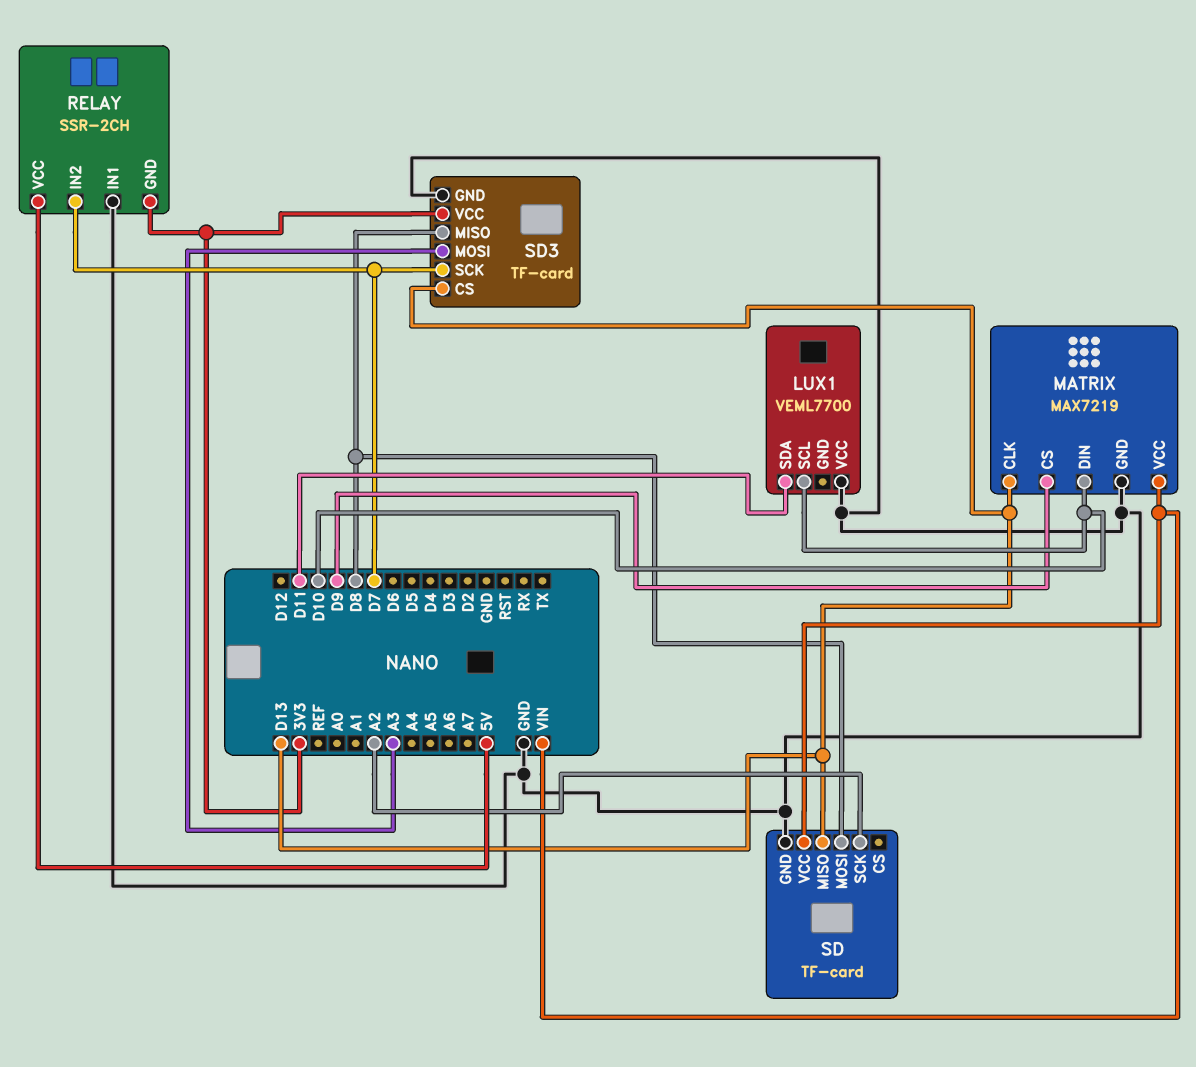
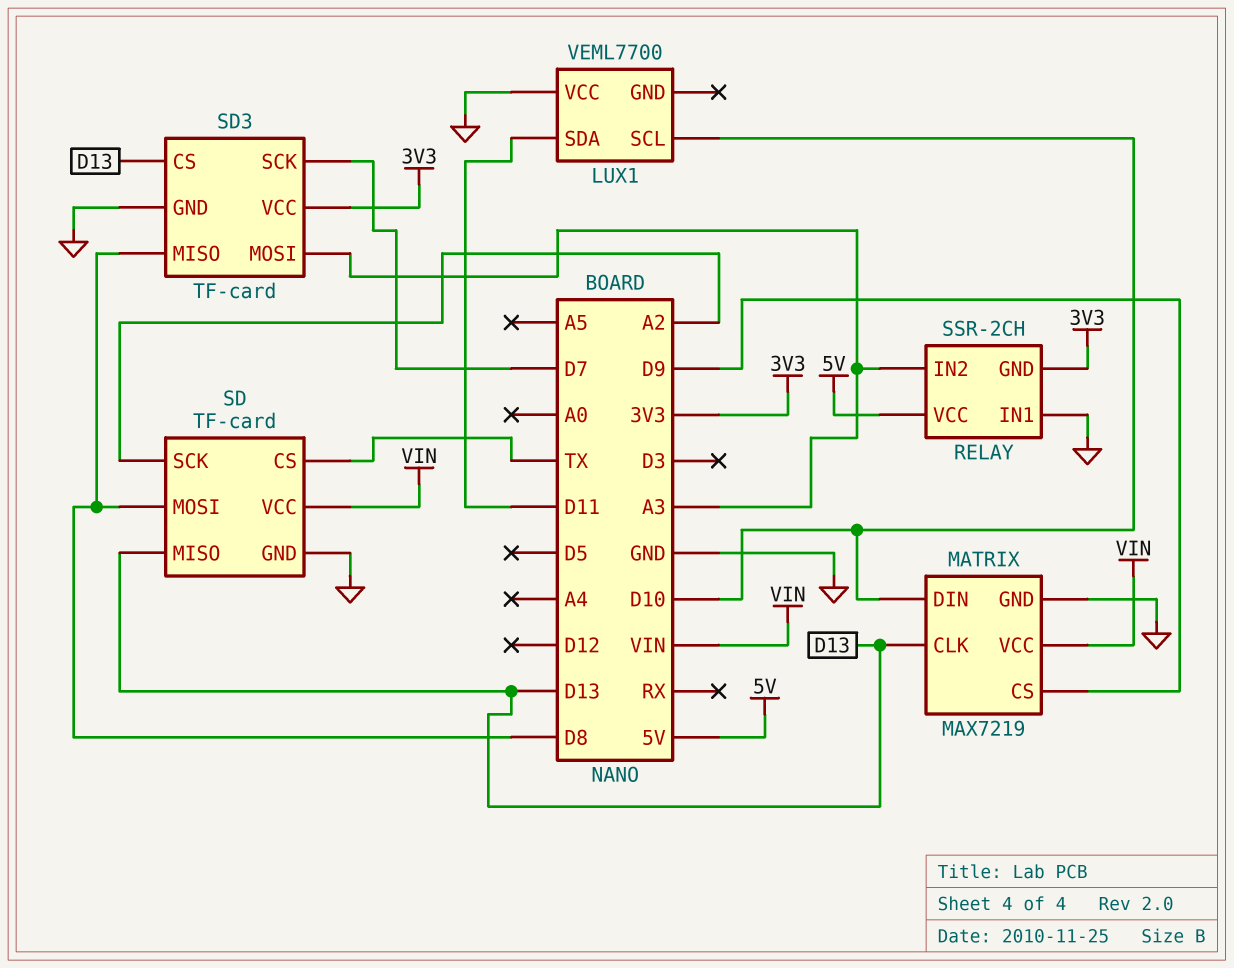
RELAY pin IN2: D7 -> A3
SD pin CS: none -> TX

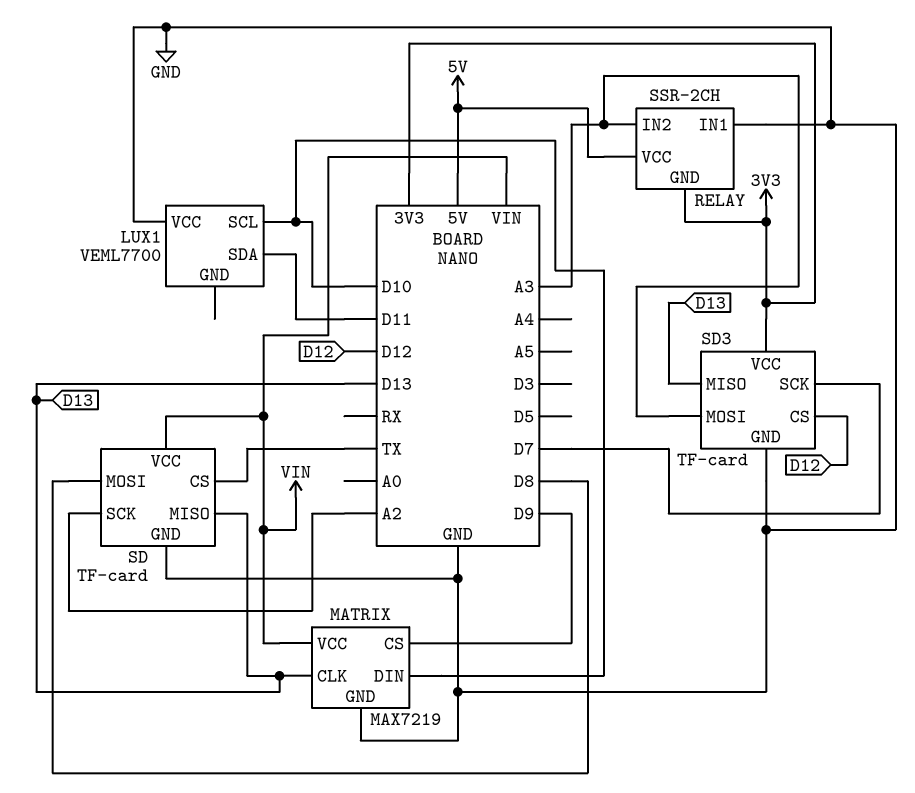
SD3 pin CS: D13 -> D12
SD3 pin MISO: D8 -> D13

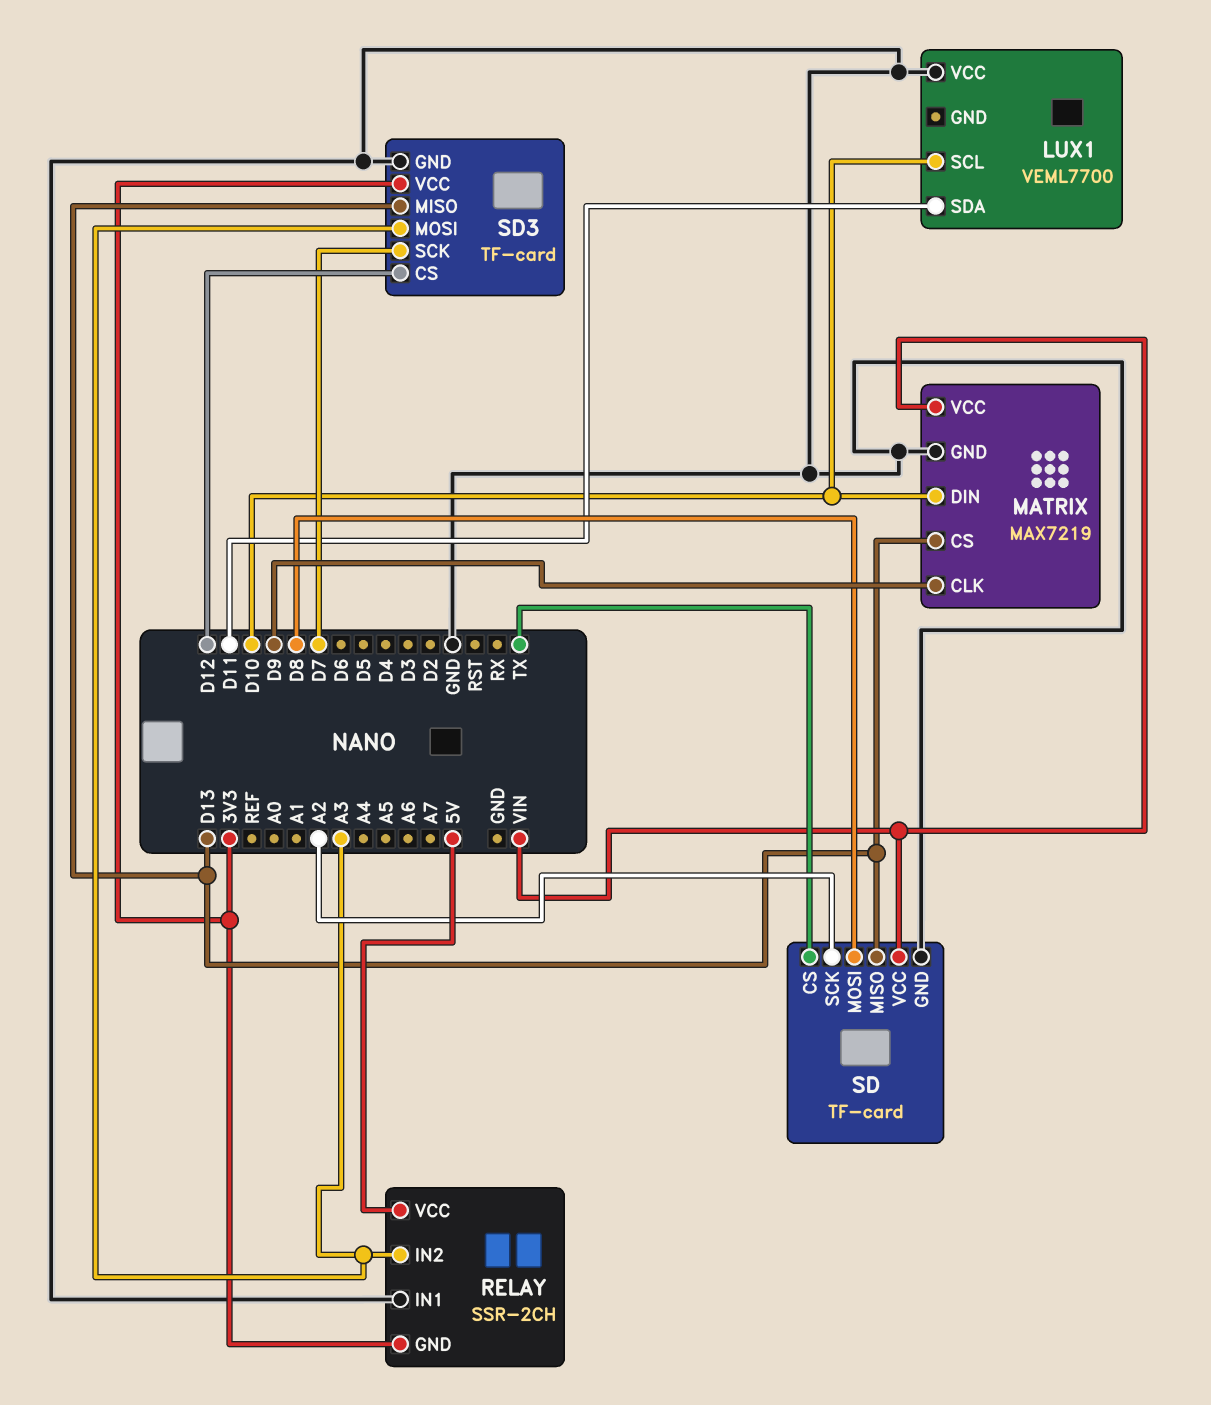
MATRIX pin CLK: D13 -> D9
MATRIX pin CS: D9 -> D13

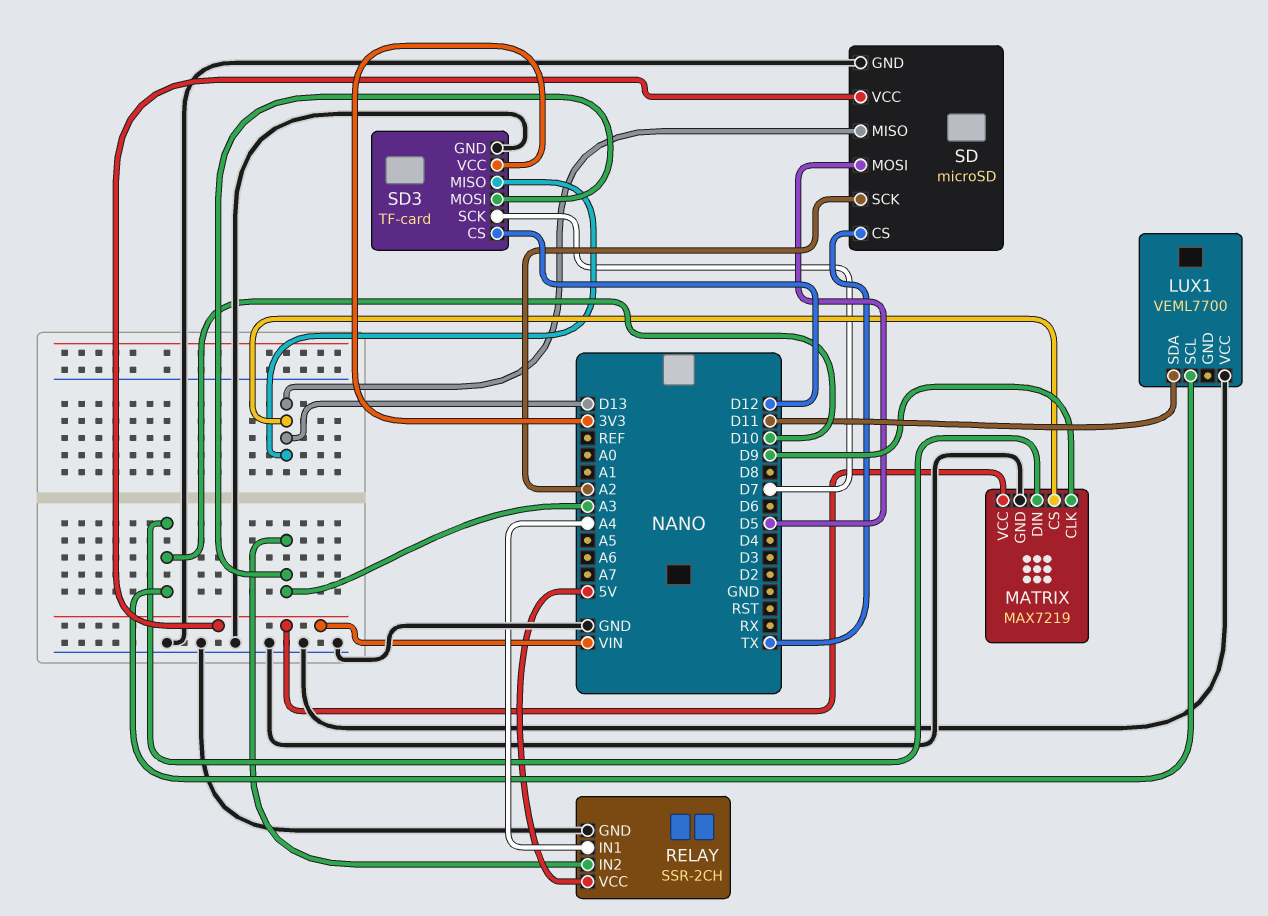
RELAY pin GND: 3V3 -> GND
RELAY pin IN1: GND -> A4
SD: TF-card -> microSD
SD pin MOSI: D8 -> D5

